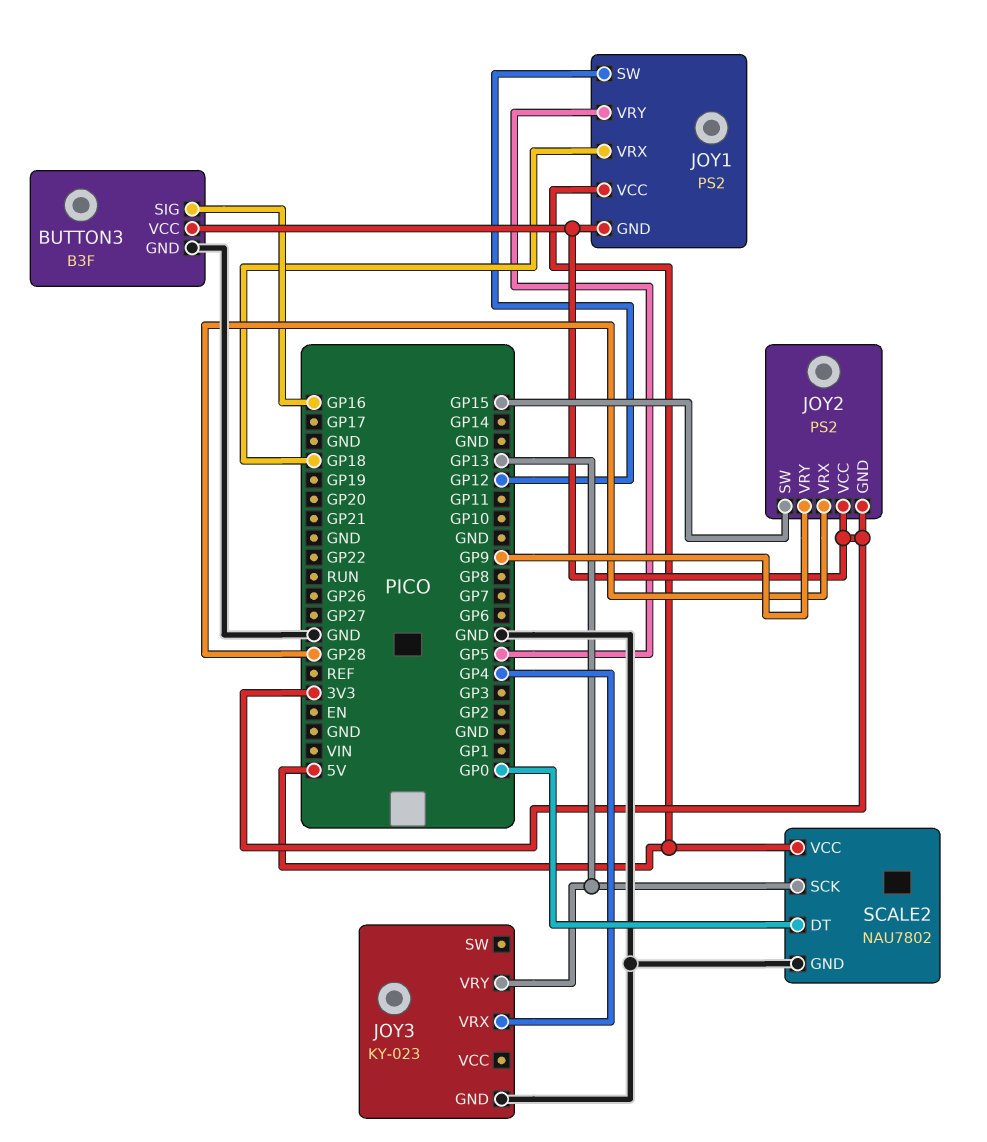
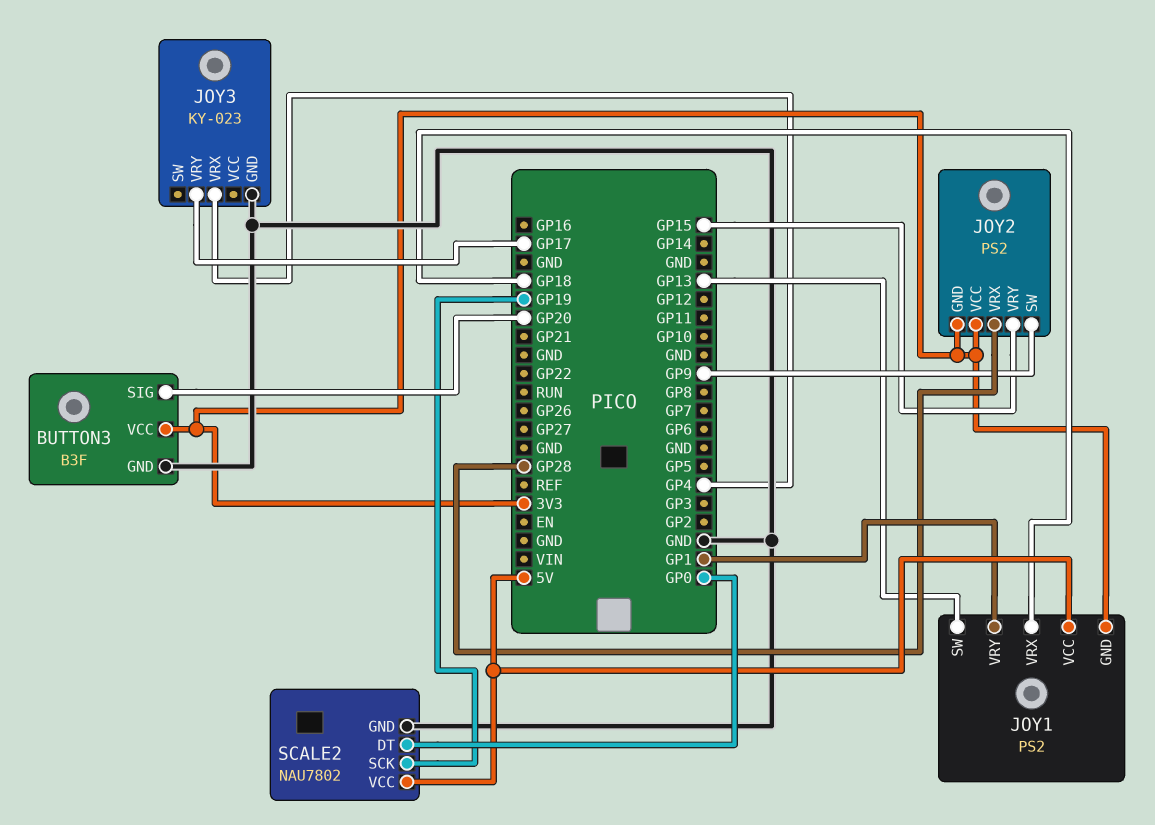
BUTTON3 pin SIG: GP16 -> GP20
JOY1 pin SW: GP12 -> GP13
JOY1 pin VRY: GP5 -> GP1
JOY2 pin SW: GP15 -> GP9
JOY2 pin VRY: GP9 -> GP15
JOY3 pin VRY: GP13 -> GP17
SCALE2 pin SCK: GP13 -> GP19

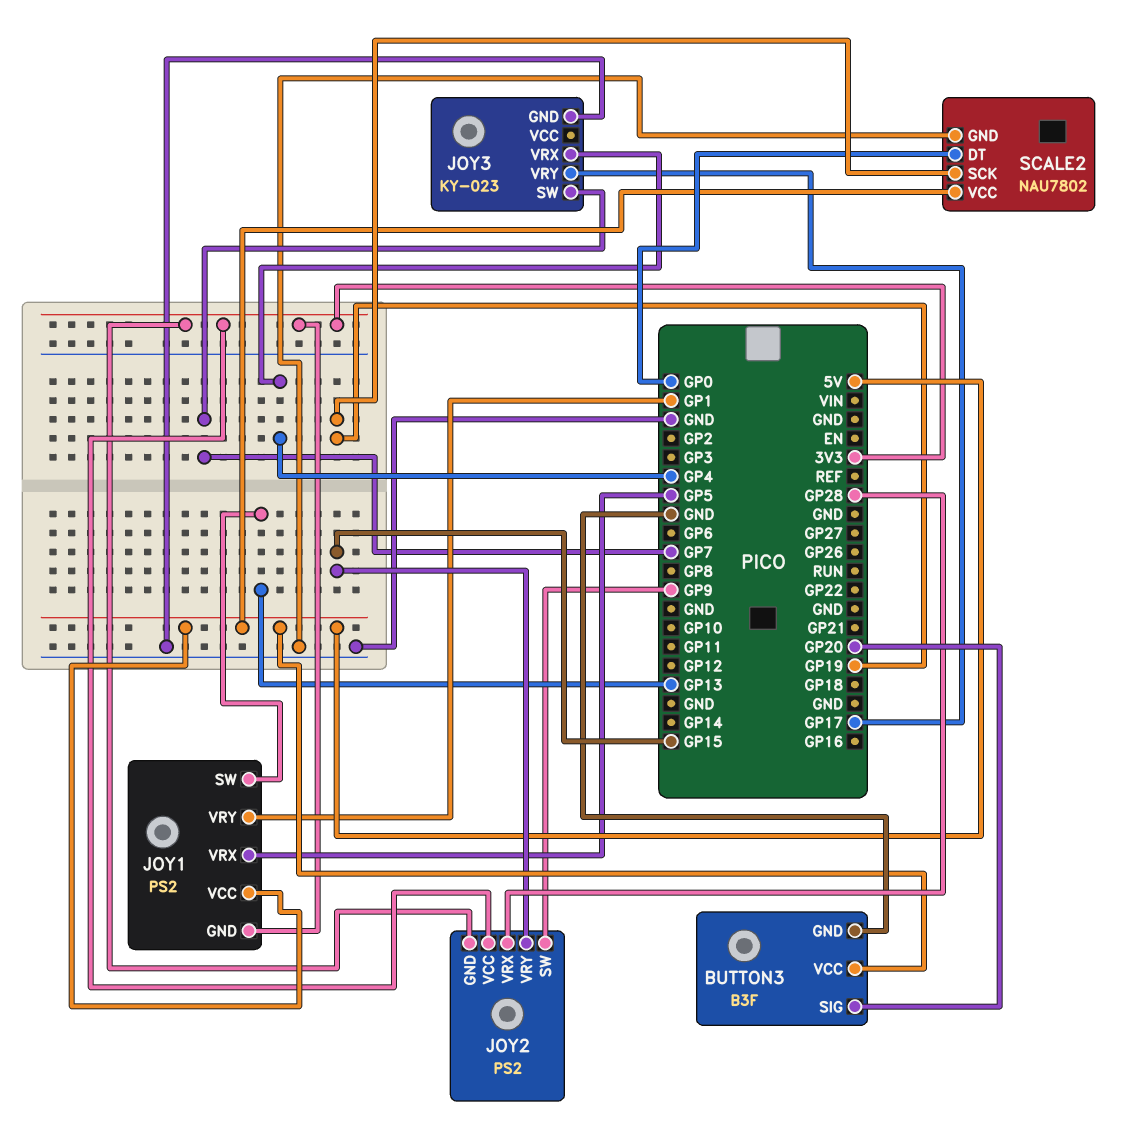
BUTTON3 pin VCC: 3V3 -> 5V
JOY1 pin VRX: GP18 -> GP5
JOY3 pin SW: none -> GP7

